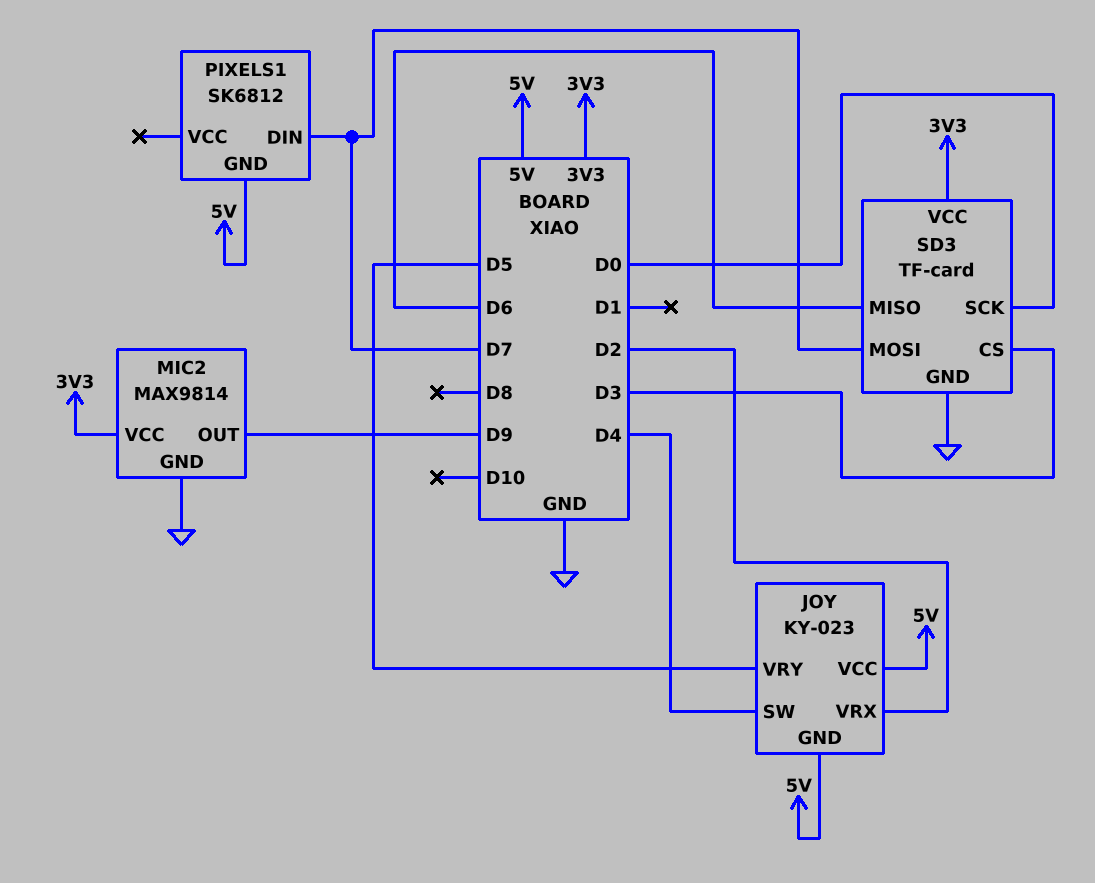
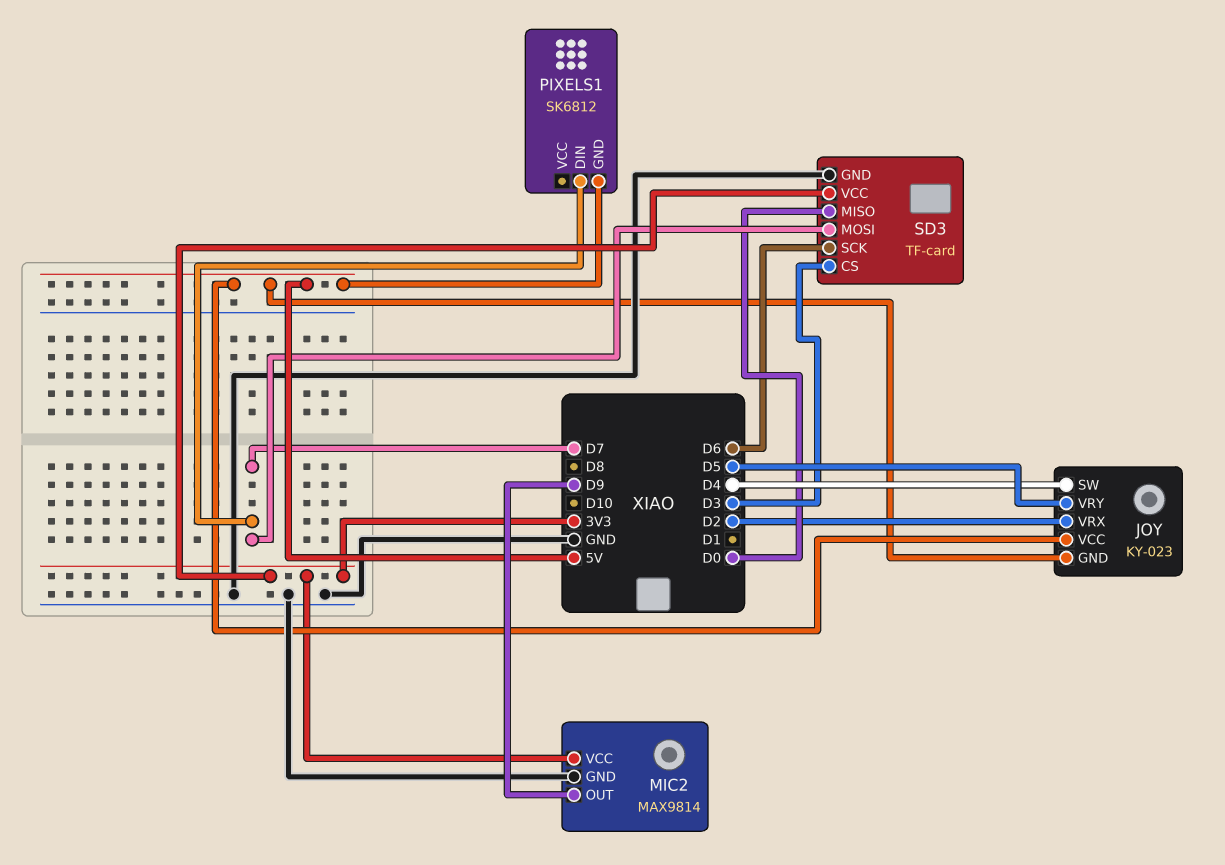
SD3 pin MISO: D6 -> D0
SD3 pin SCK: D0 -> D6

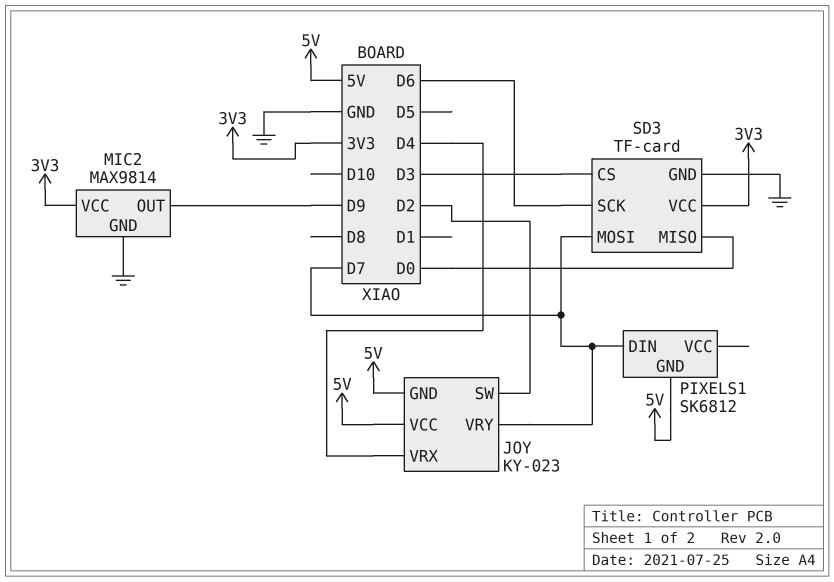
JOY pin SW: D4 -> D2
JOY pin VRX: D2 -> D4
JOY pin VRY: D5 -> D7

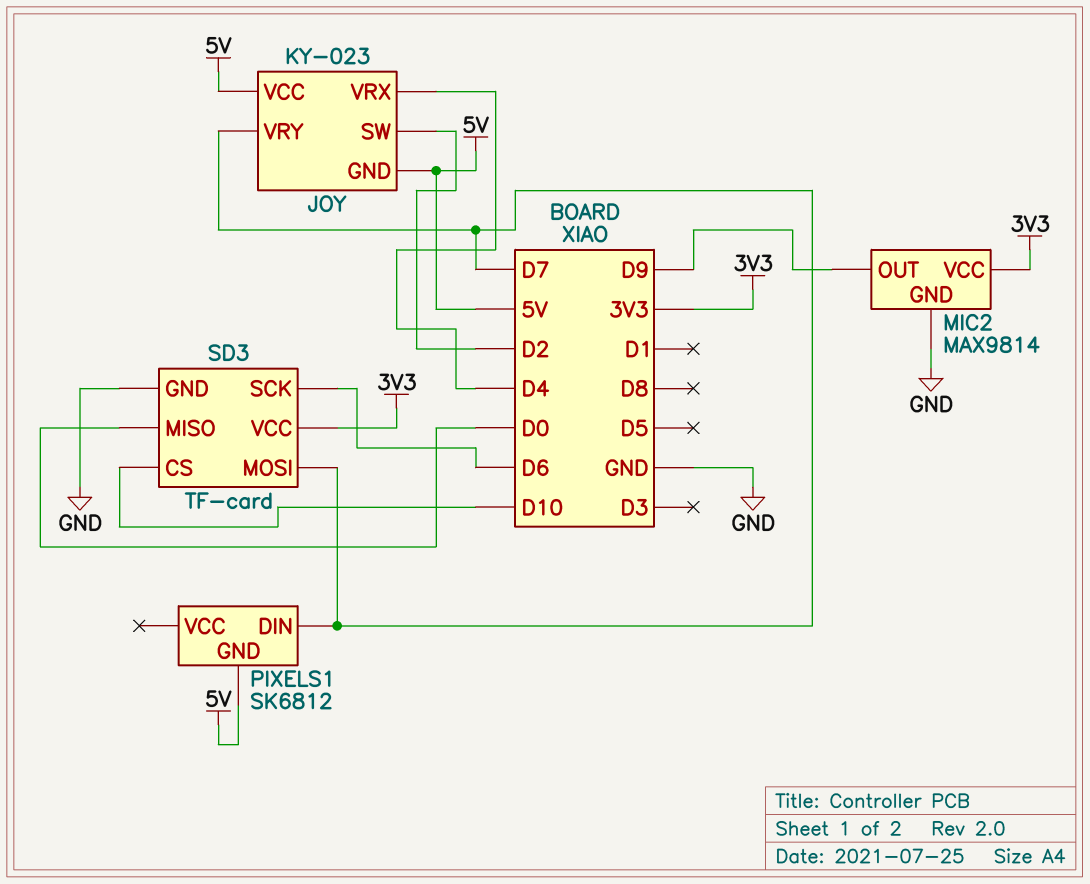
SD3 pin CS: D3 -> D10

